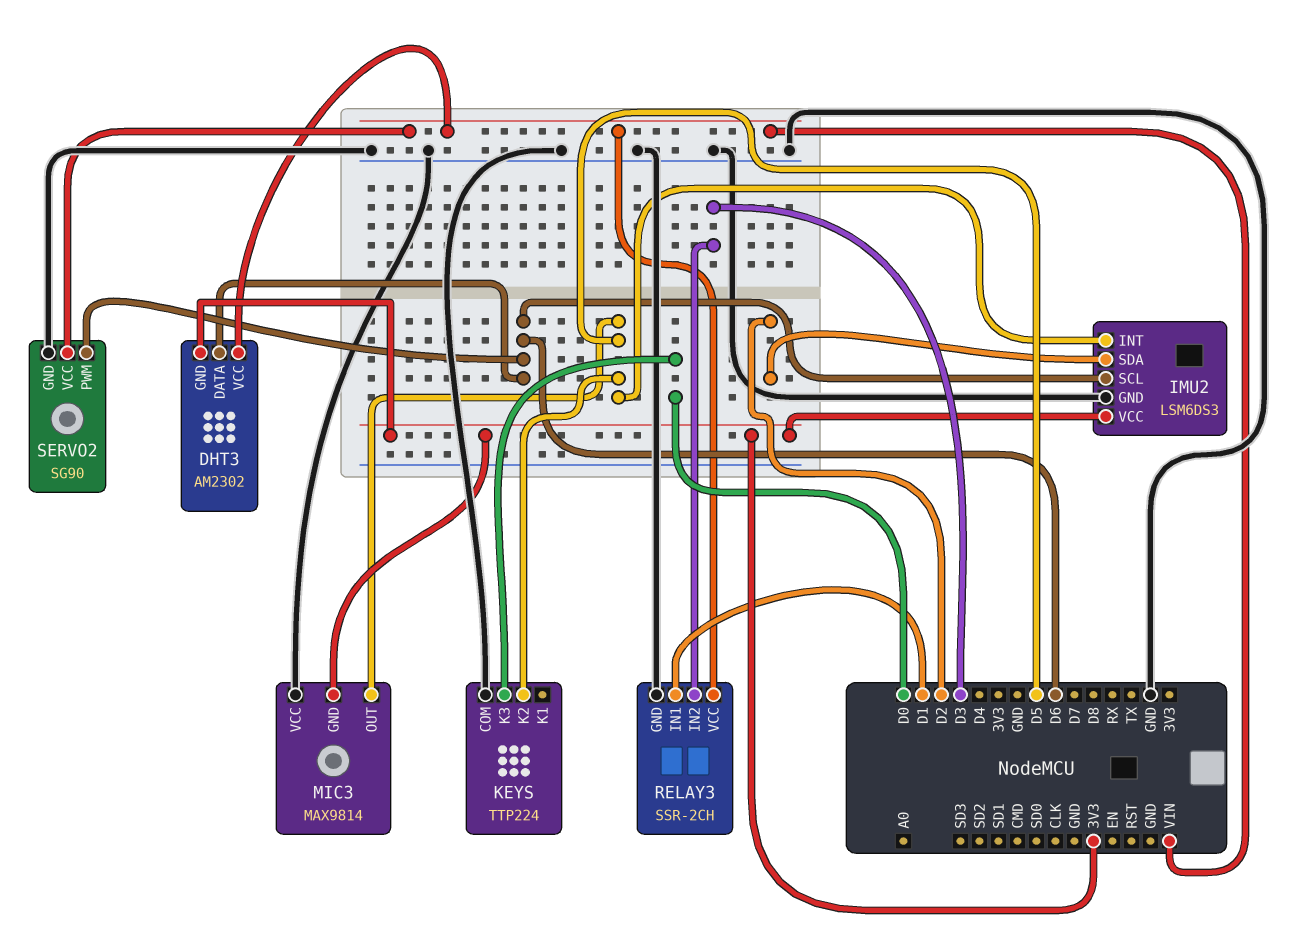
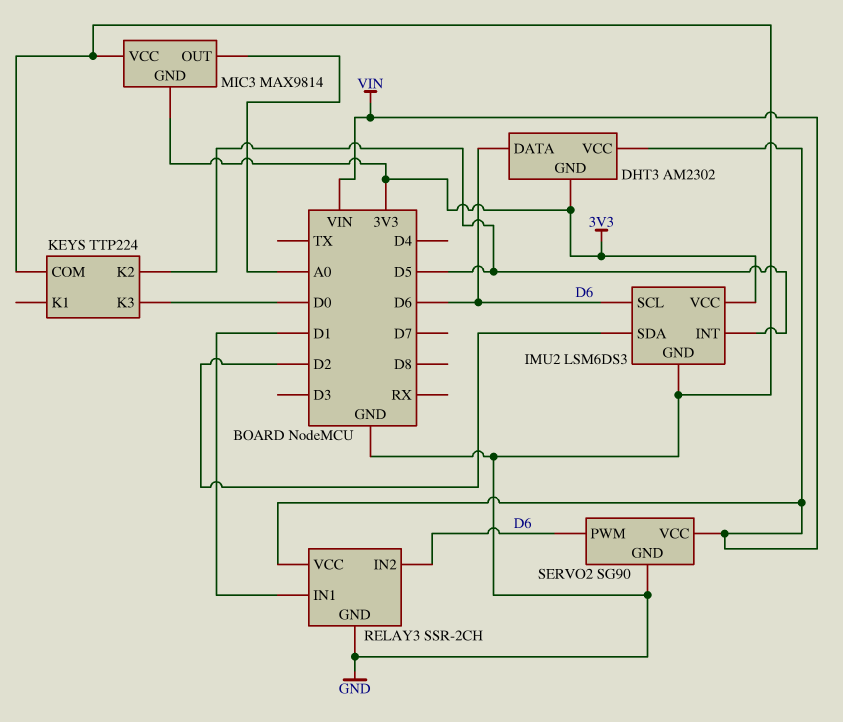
MIC3 pin OUT: D5 -> A0
RELAY3 pin IN2: D3 -> D6

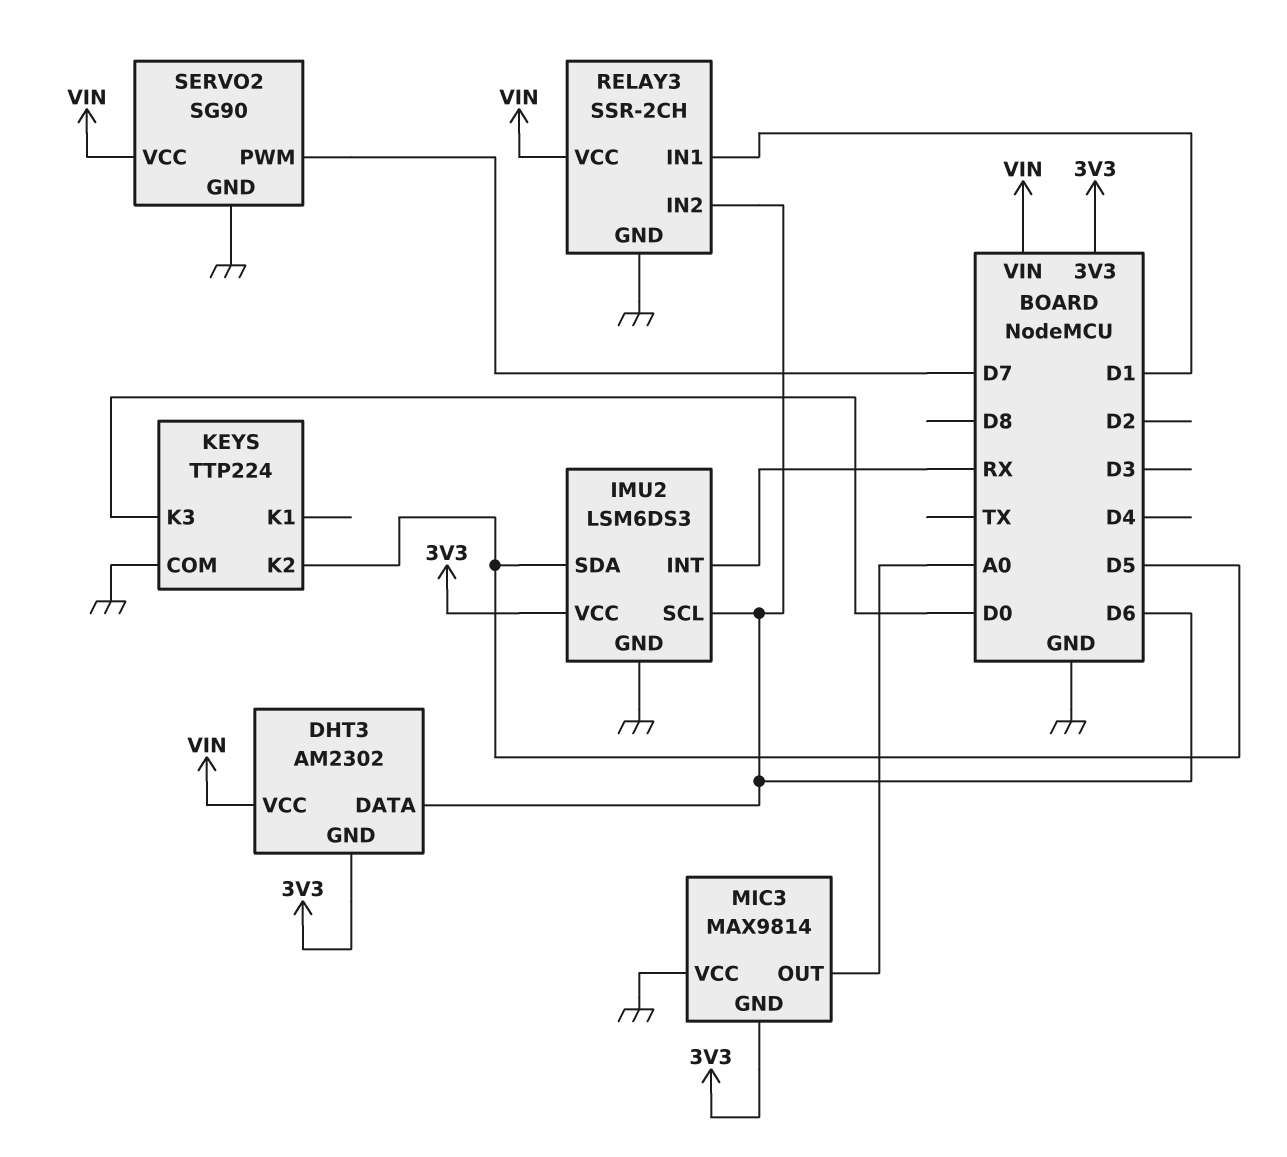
IMU2 pin INT: D5 -> RX
IMU2 pin SDA: D2 -> D5
SERVO2 pin PWM: D6 -> D7

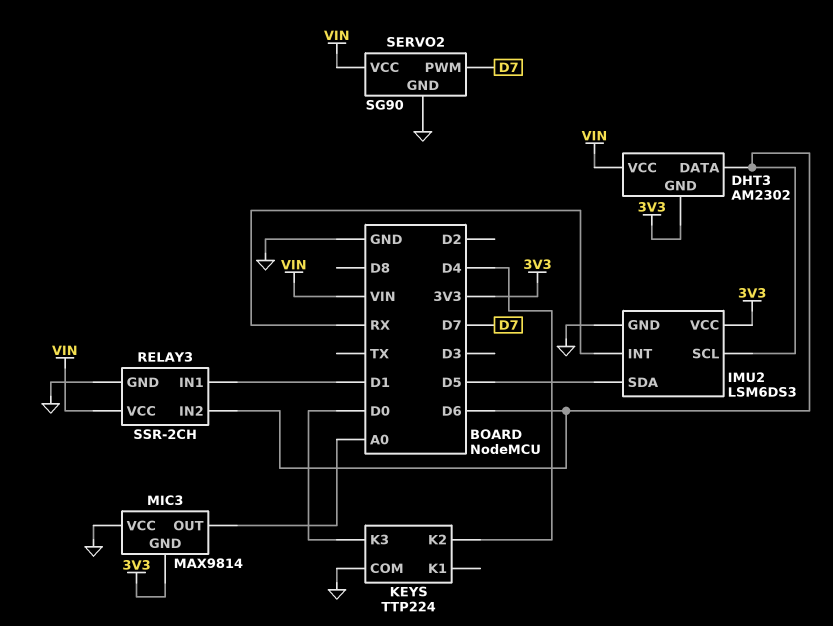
KEYS pin K2: D5 -> D4

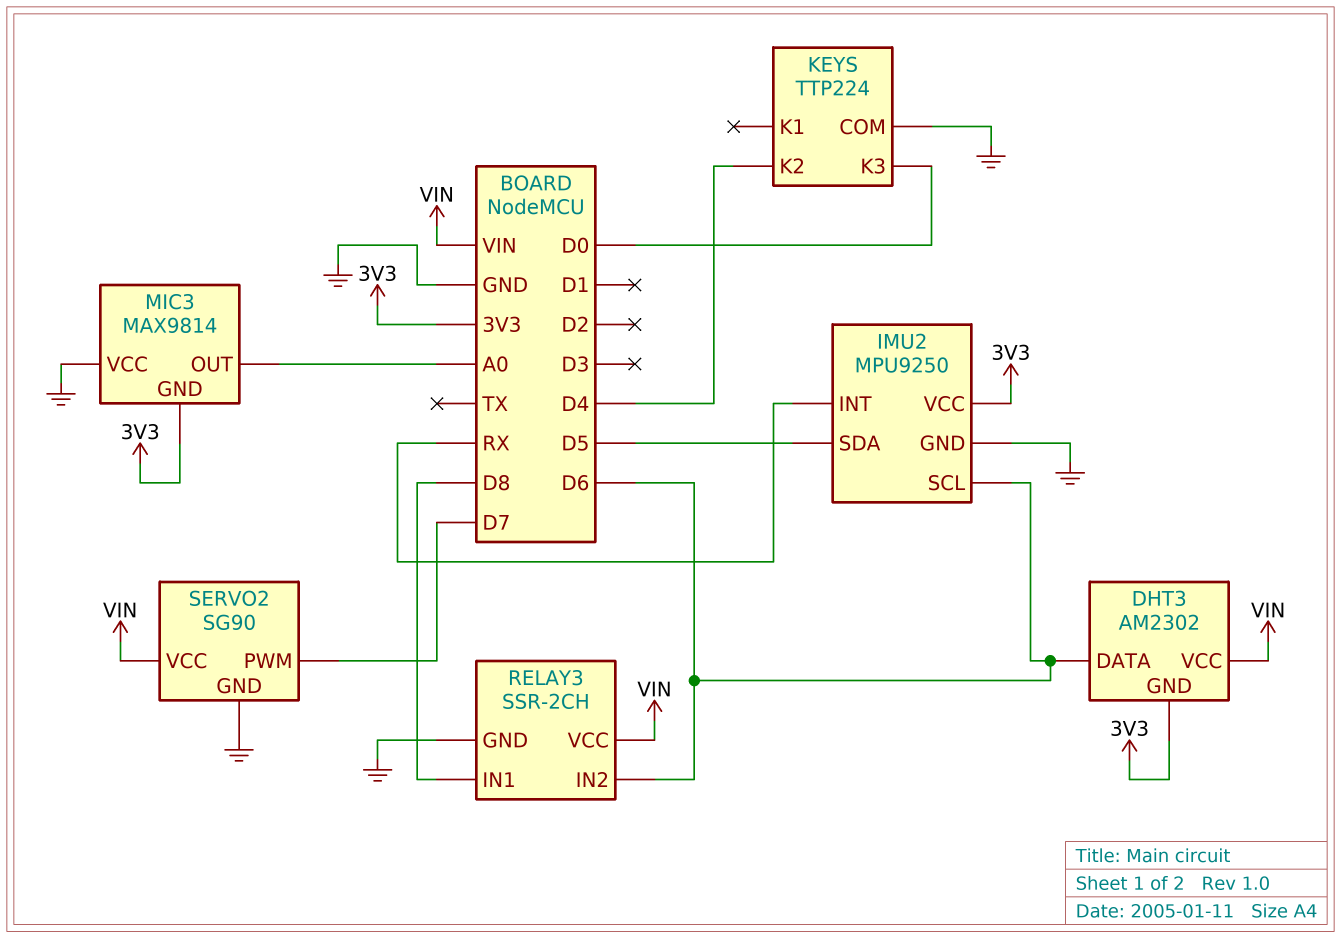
IMU2: LSM6DS3 -> MPU9250
RELAY3 pin IN1: D1 -> D8

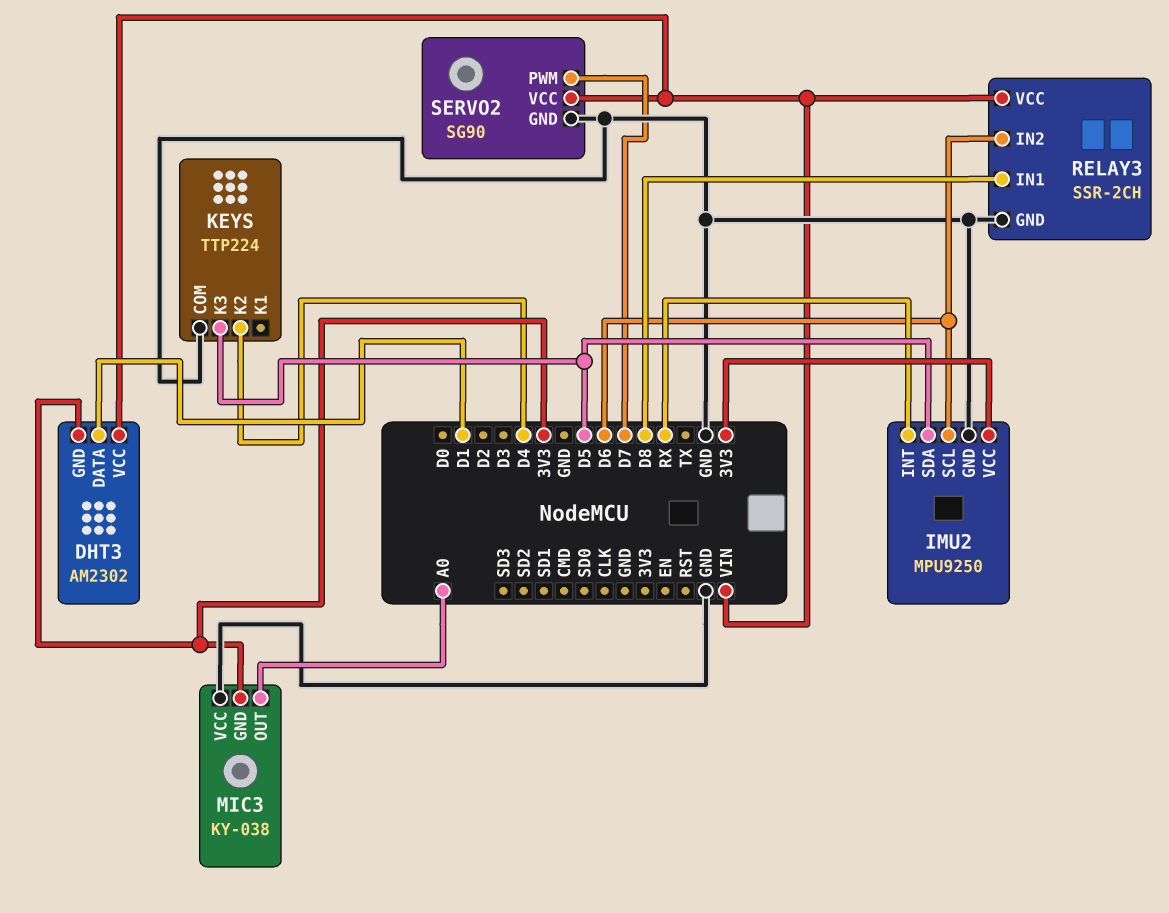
DHT3 pin DATA: D6 -> D1
KEYS pin K3: D0 -> D5
MIC3: MAX9814 -> KY-038

